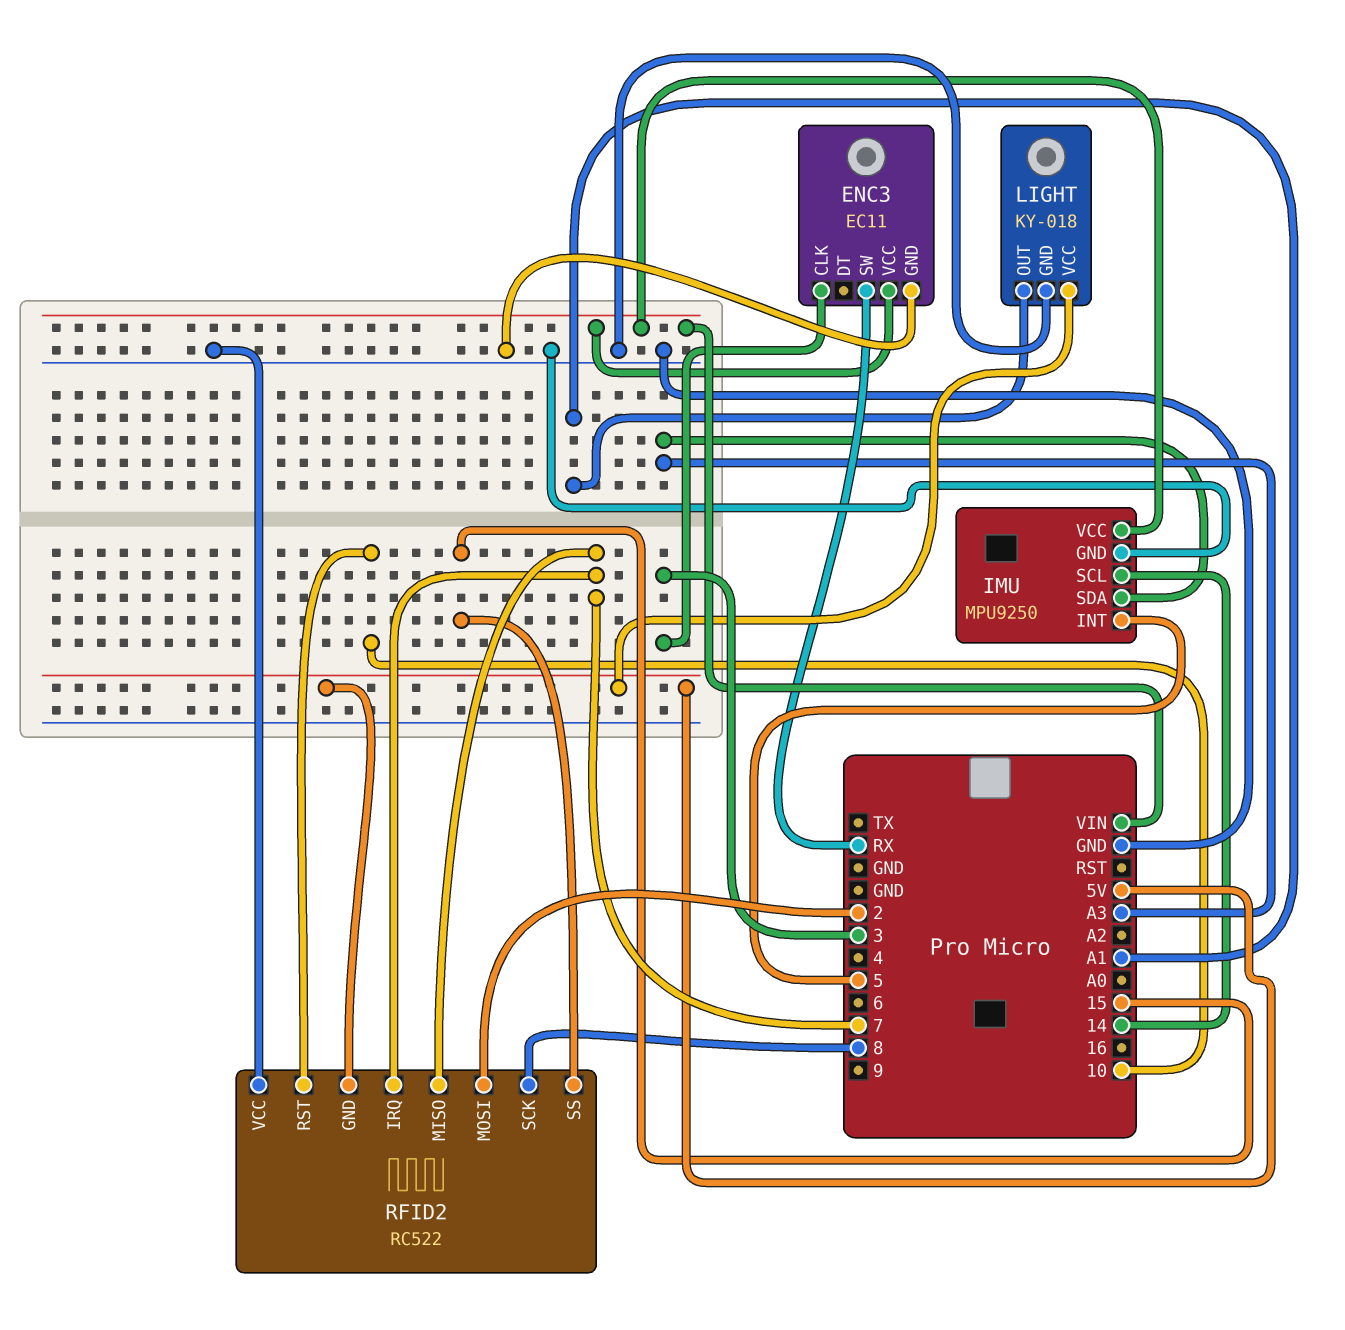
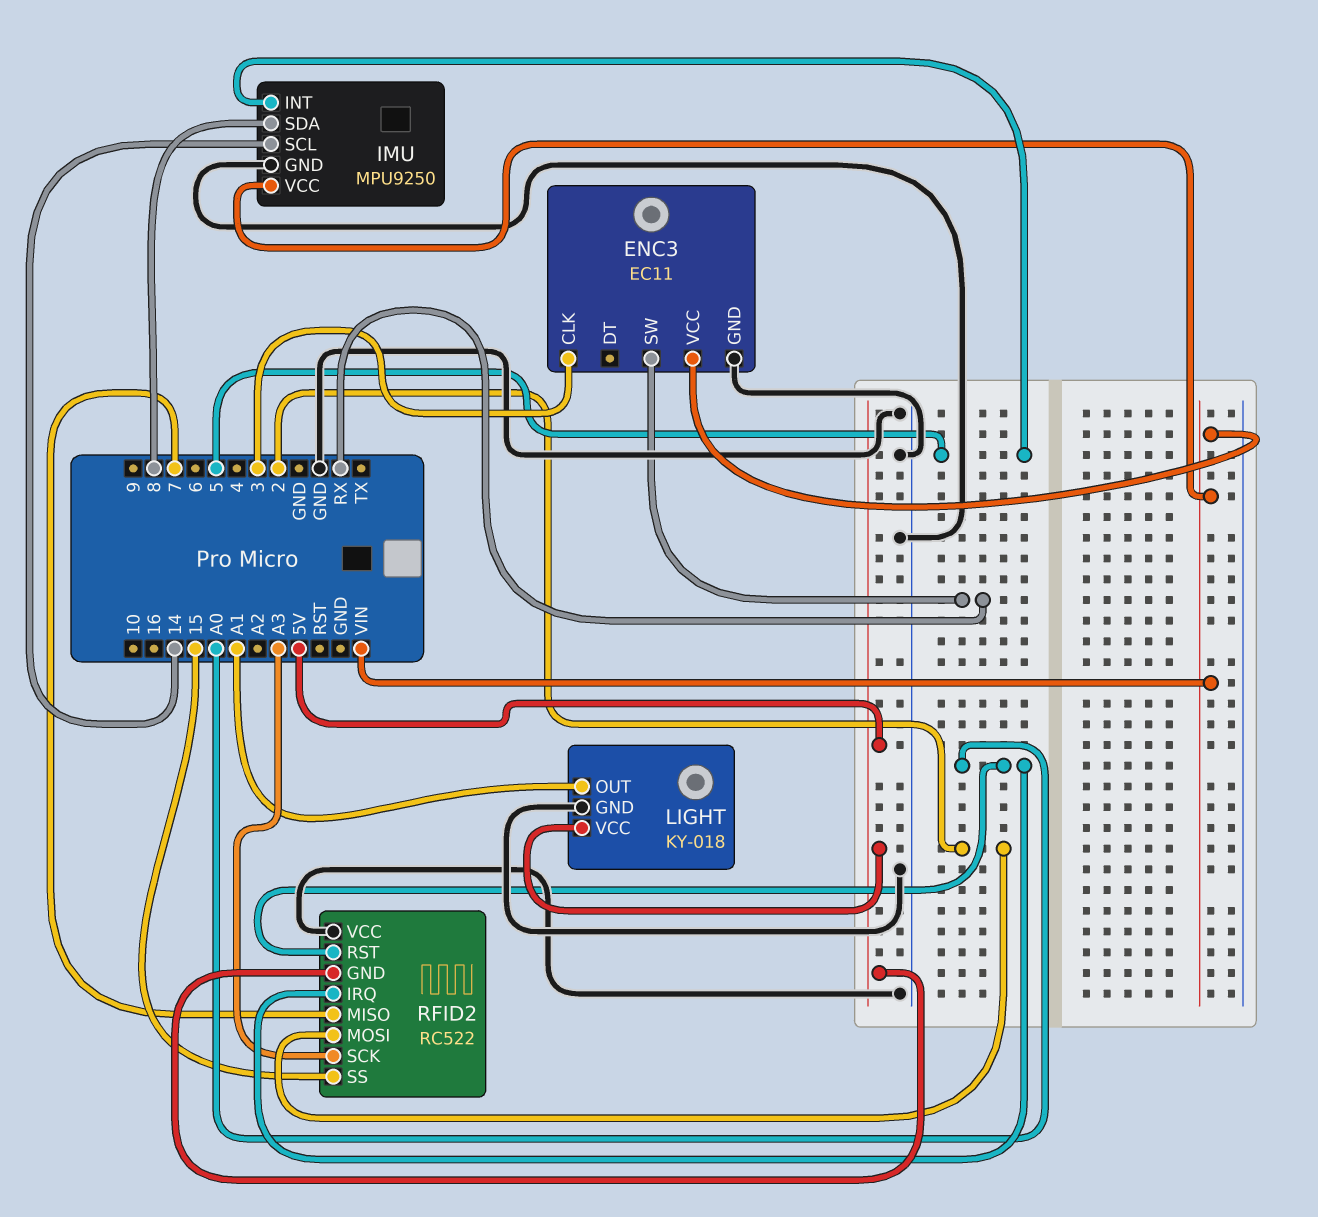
IMU pin SDA: A3 -> 8
RFID2 pin IRQ: 7 -> A0
RFID2 pin RST: 10 -> A0
RFID2 pin SCK: 8 -> A3

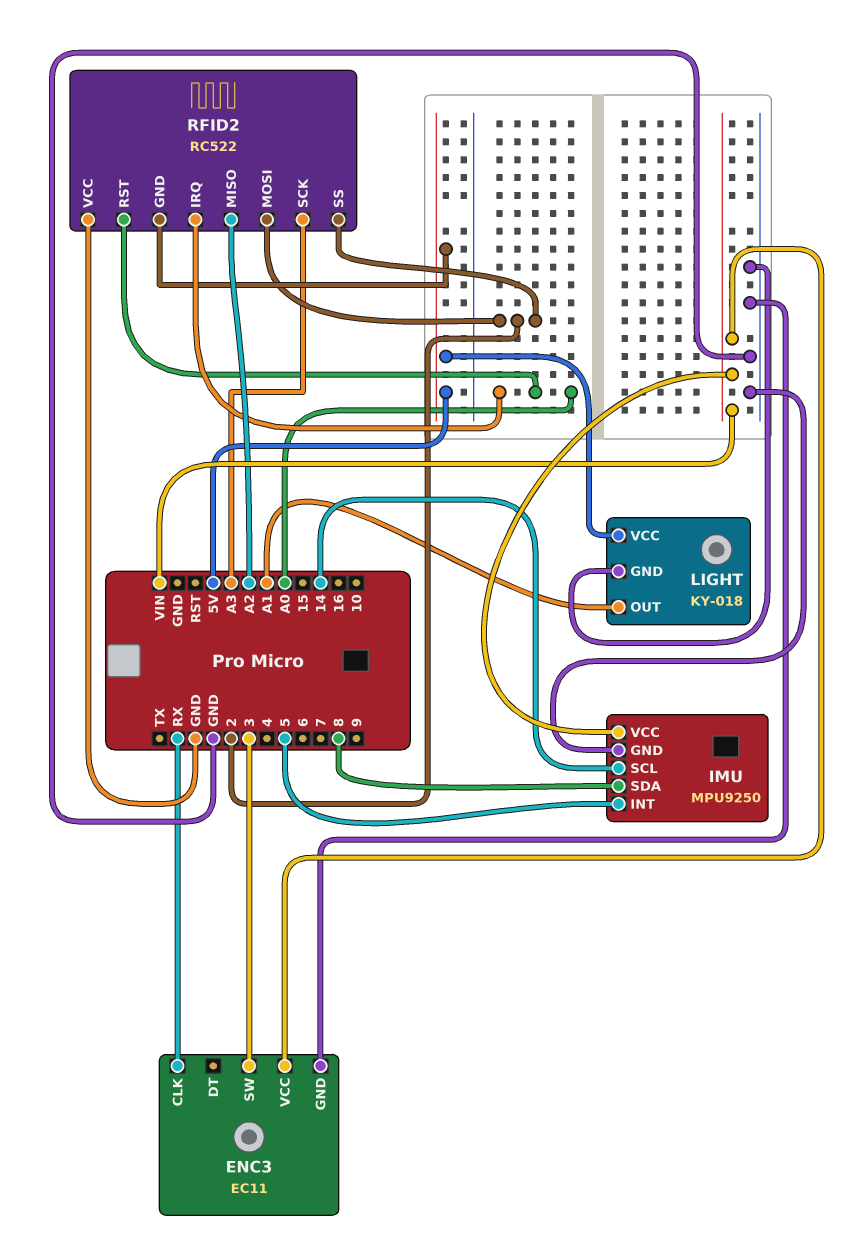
ENC3 pin CLK: 3 -> RX
ENC3 pin SW: RX -> 3
RFID2 pin MISO: 7 -> A2
RFID2 pin SS: 15 -> 2

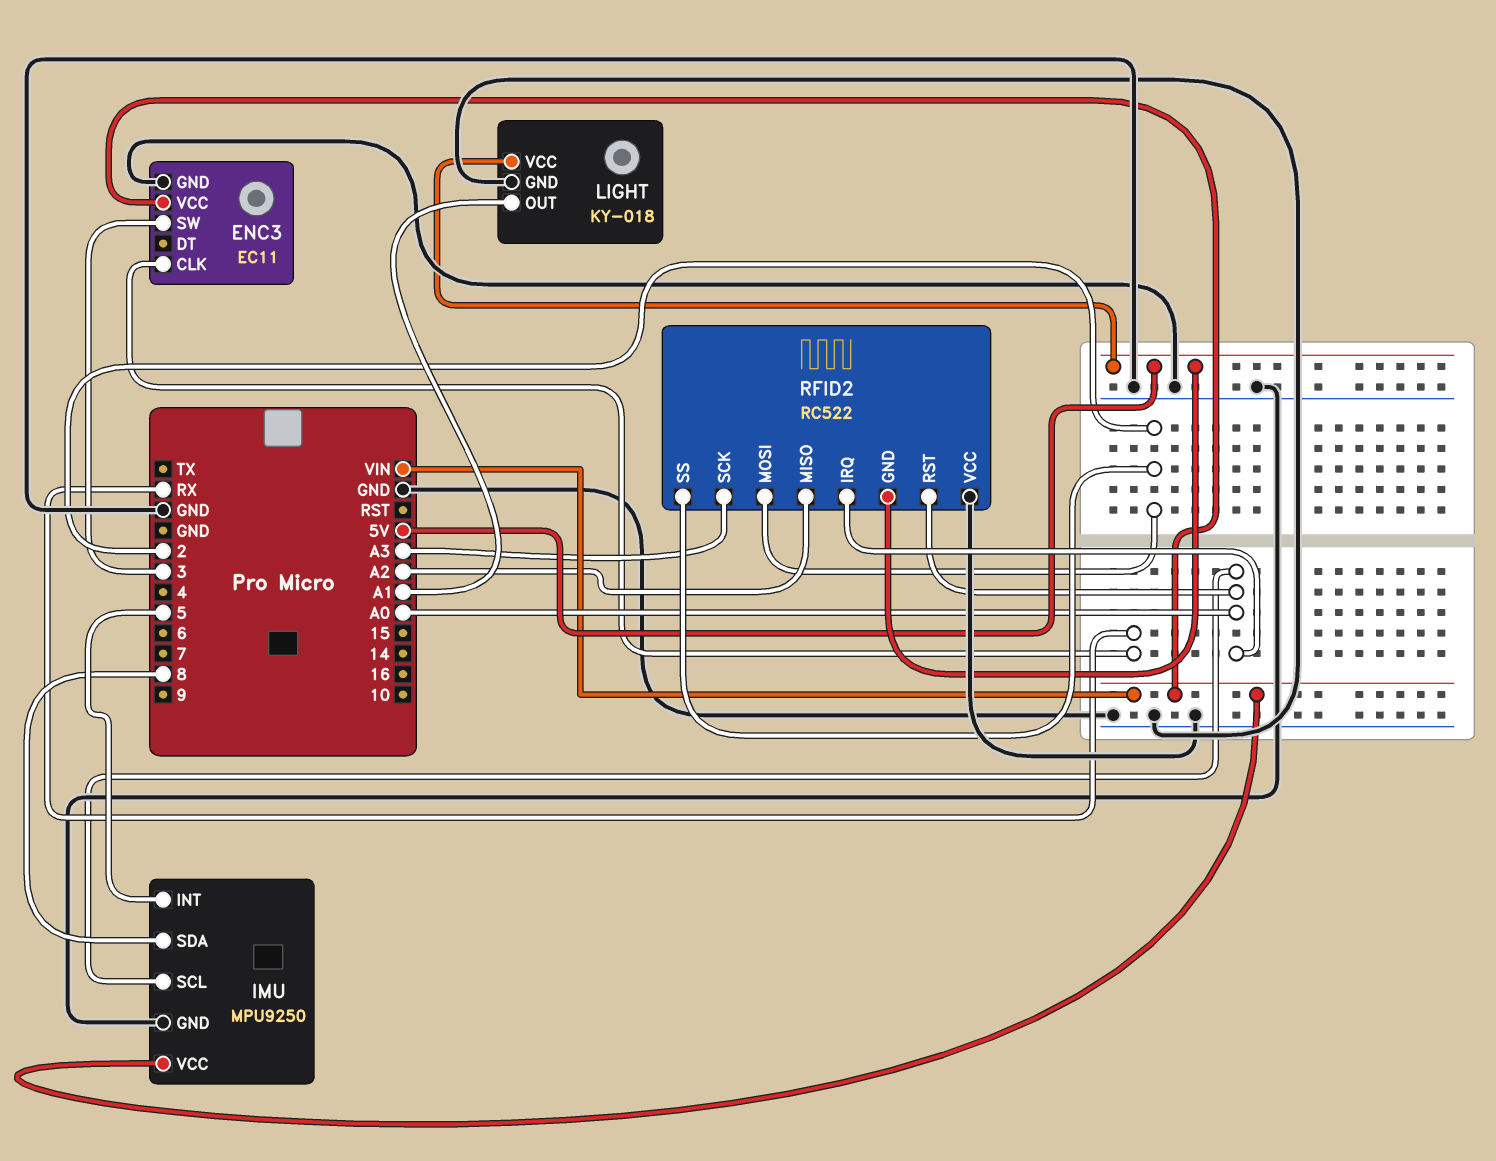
IMU pin SCL: 14 -> A0

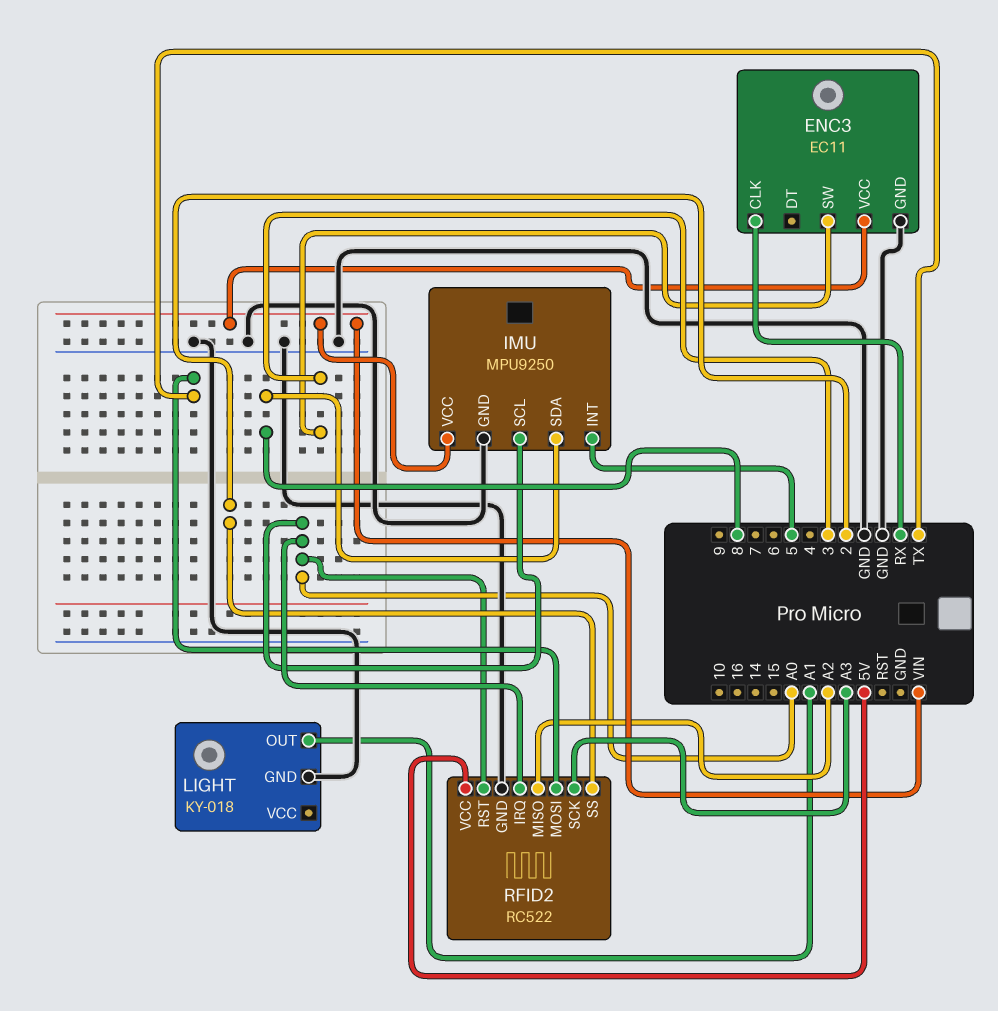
LIGHT pin VCC: 5V -> none
RFID2 pin GND: 5V -> GND
RFID2 pin MOSI: 2 -> TX
RFID2 pin VCC: GND -> 5V

